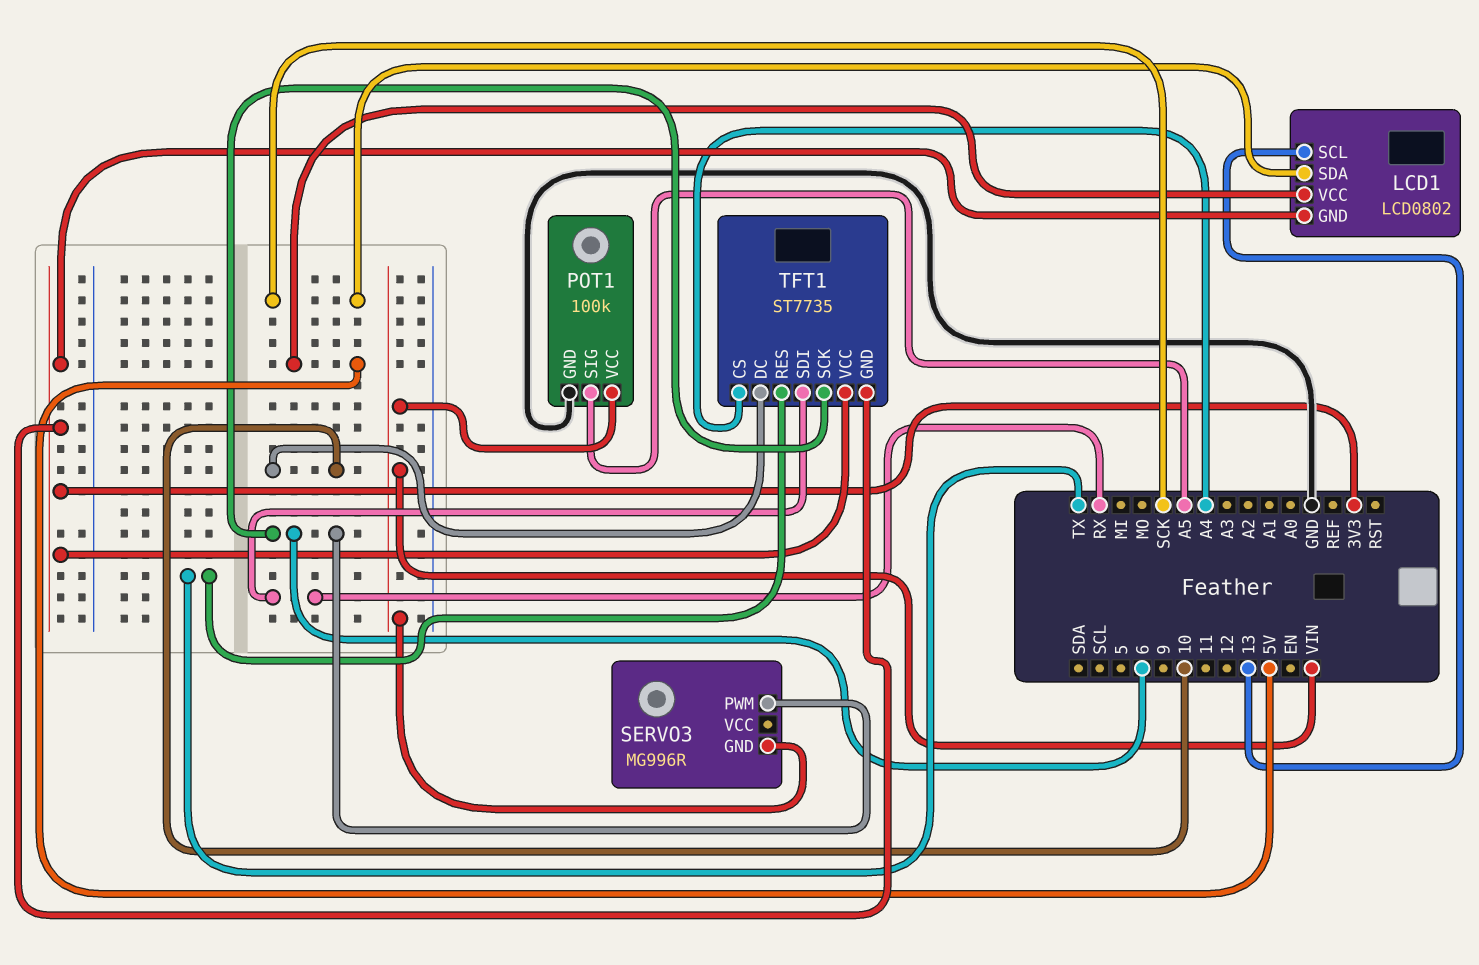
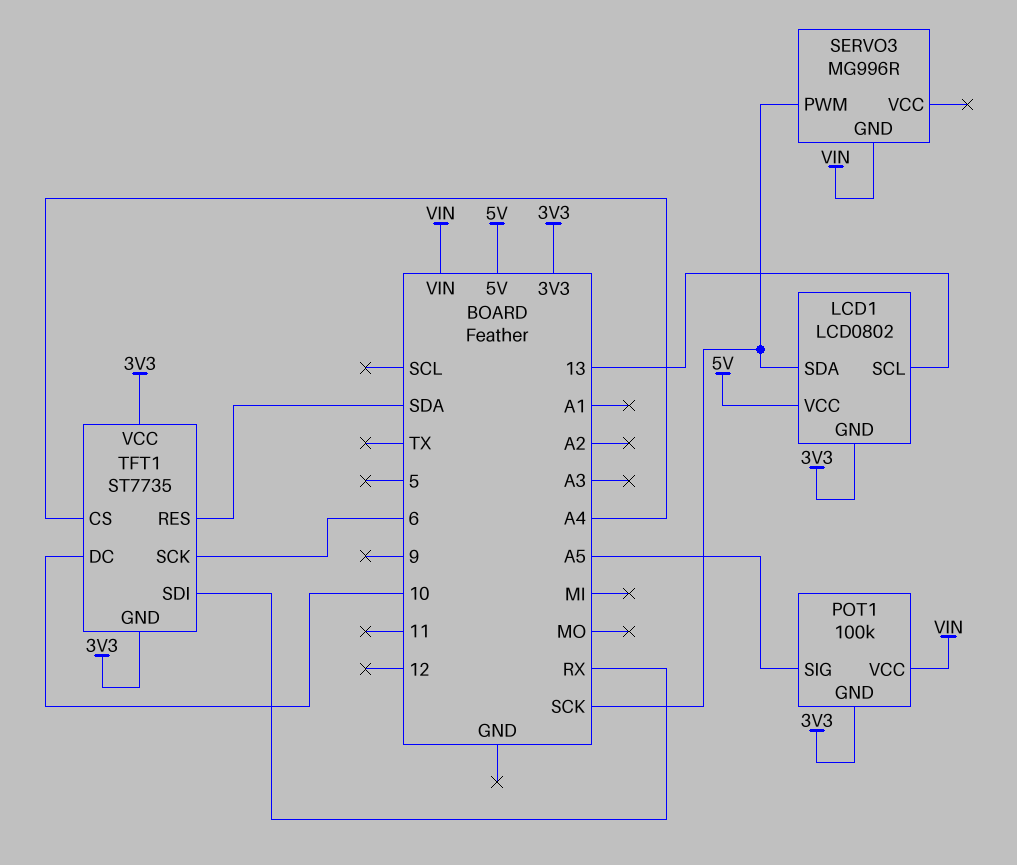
POT1 pin GND: GND -> 3V3
SERVO3 pin PWM: 6 -> SCK
TFT1 pin RES: TX -> SDA

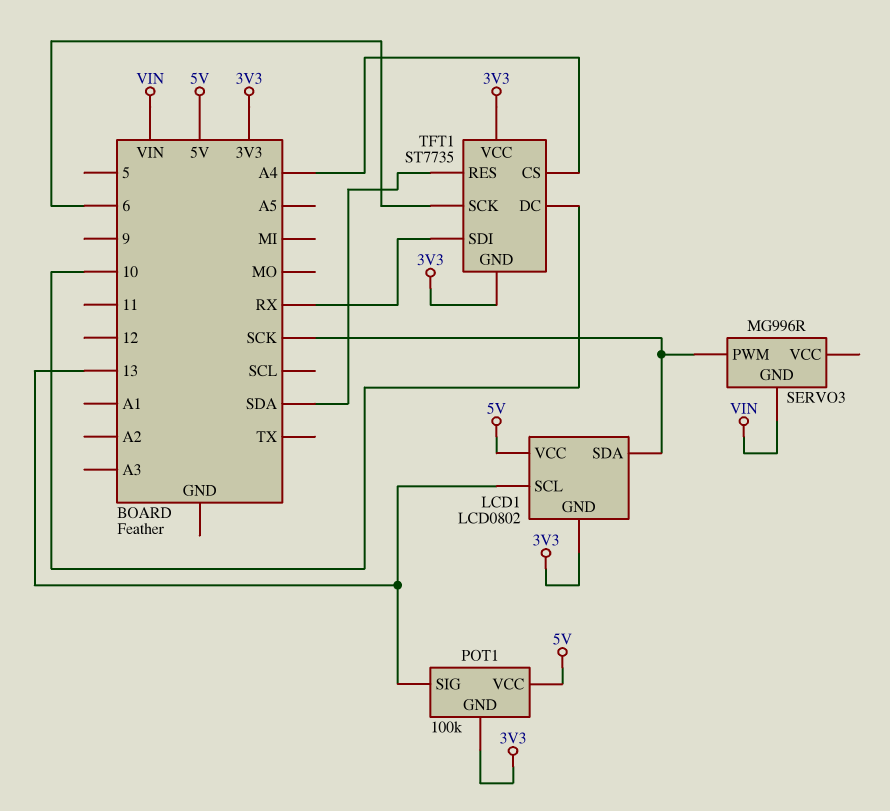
POT1 pin SIG: A5 -> 13
POT1 pin VCC: VIN -> 5V

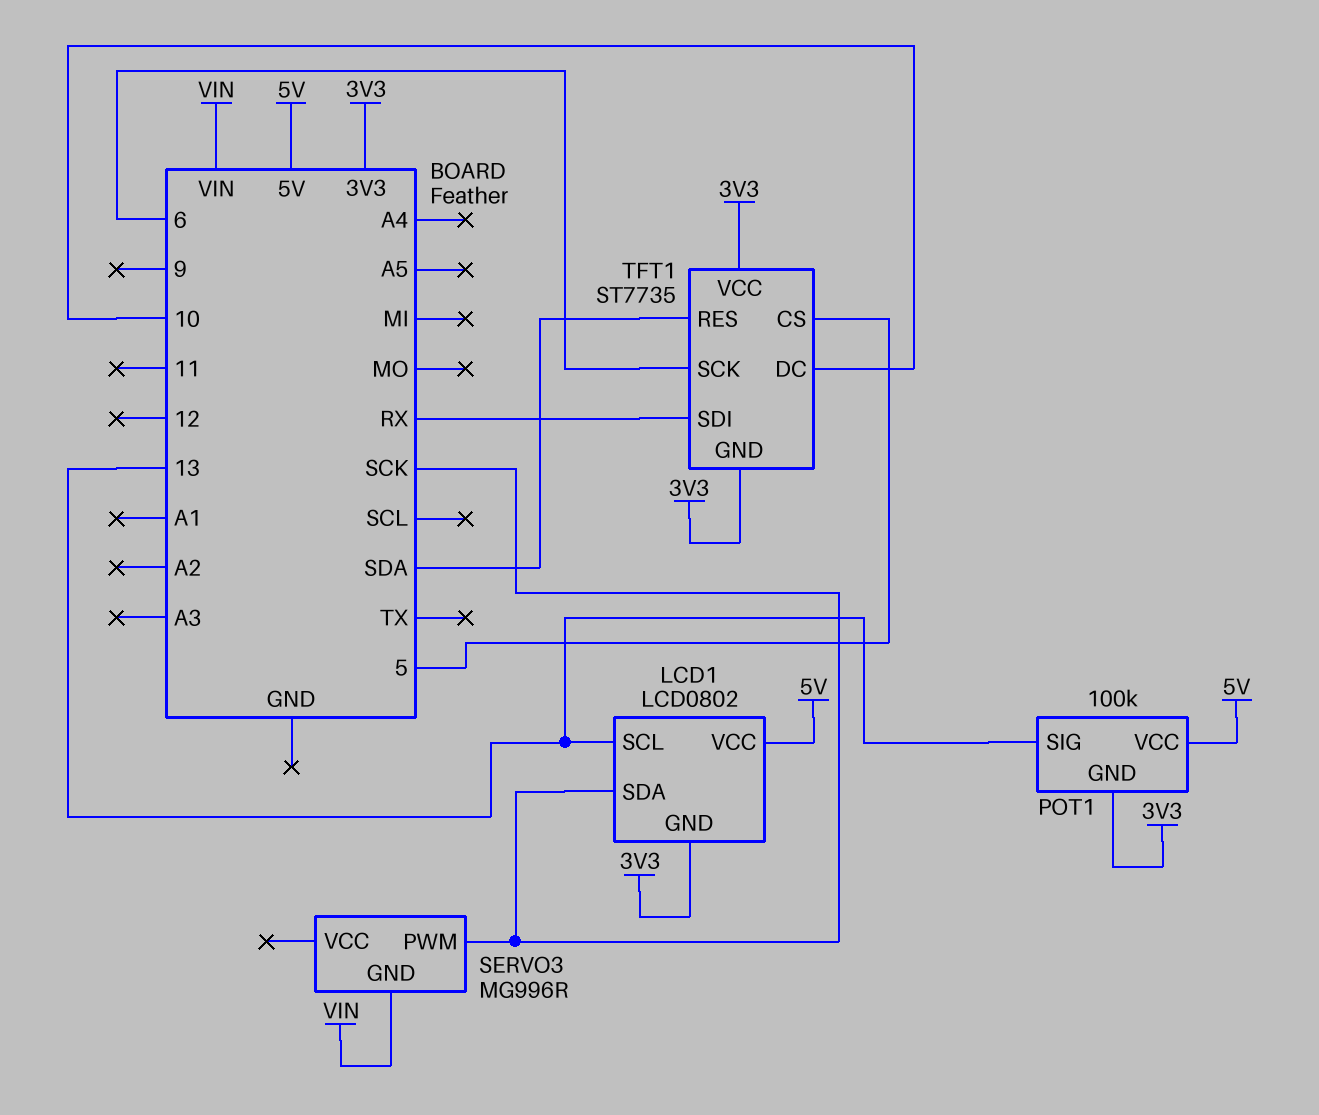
TFT1 pin CS: A4 -> 5

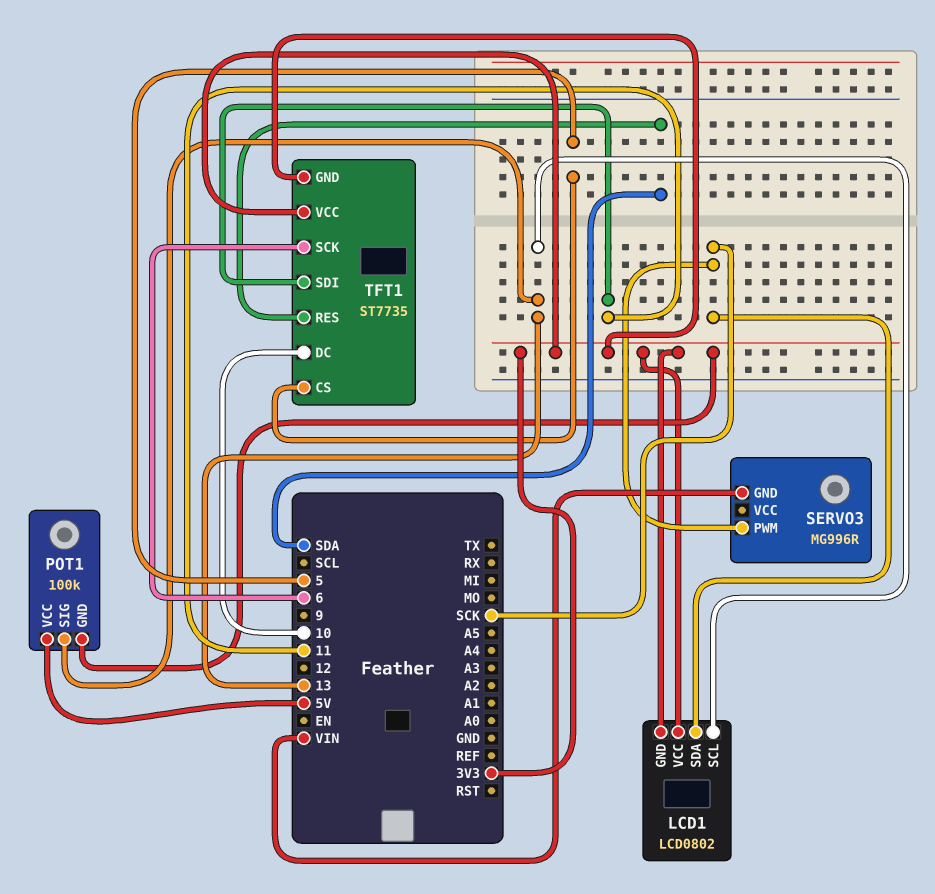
LCD1 pin VCC: 5V -> 3V3
TFT1 pin SDI: RX -> 11

